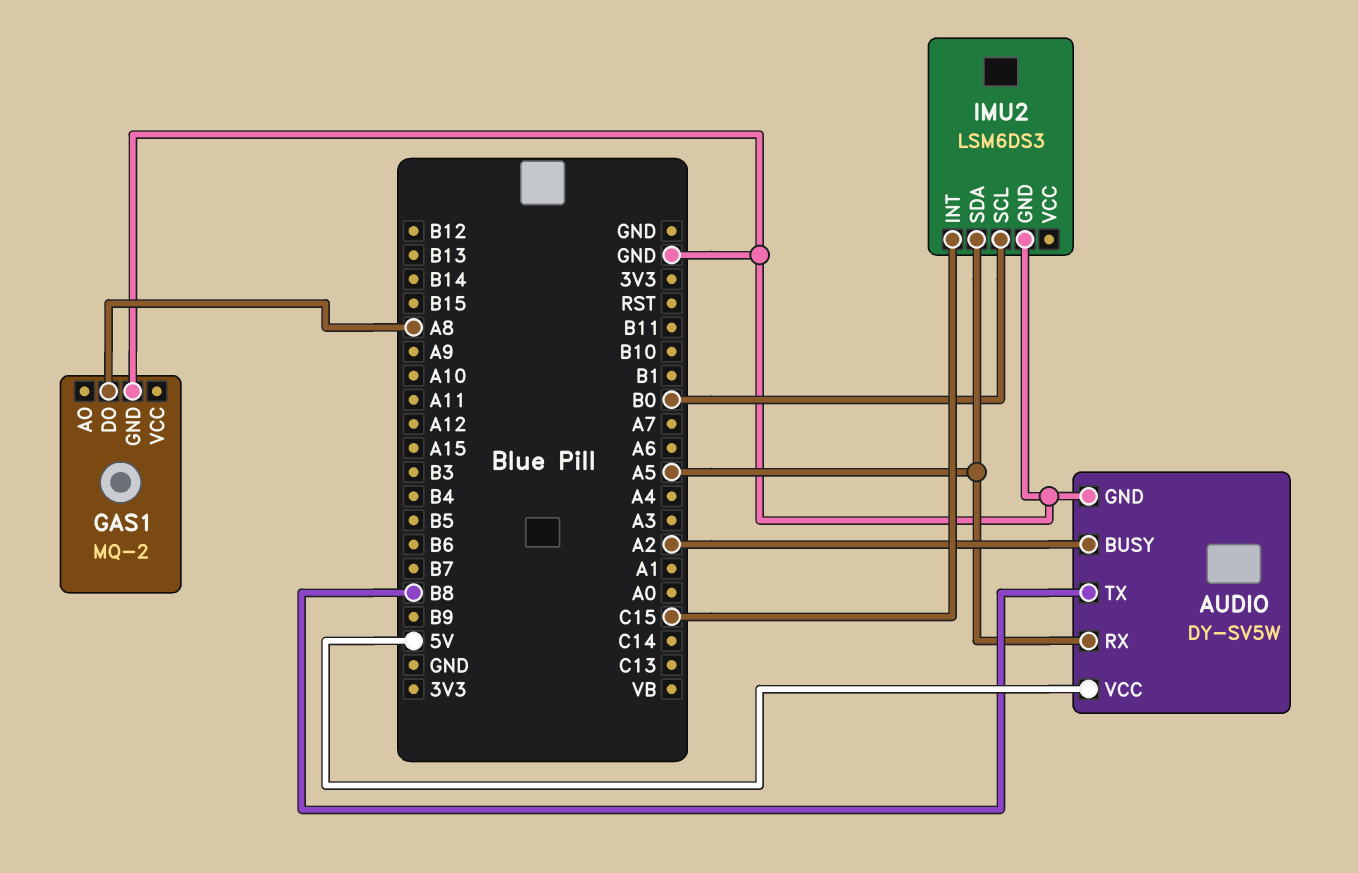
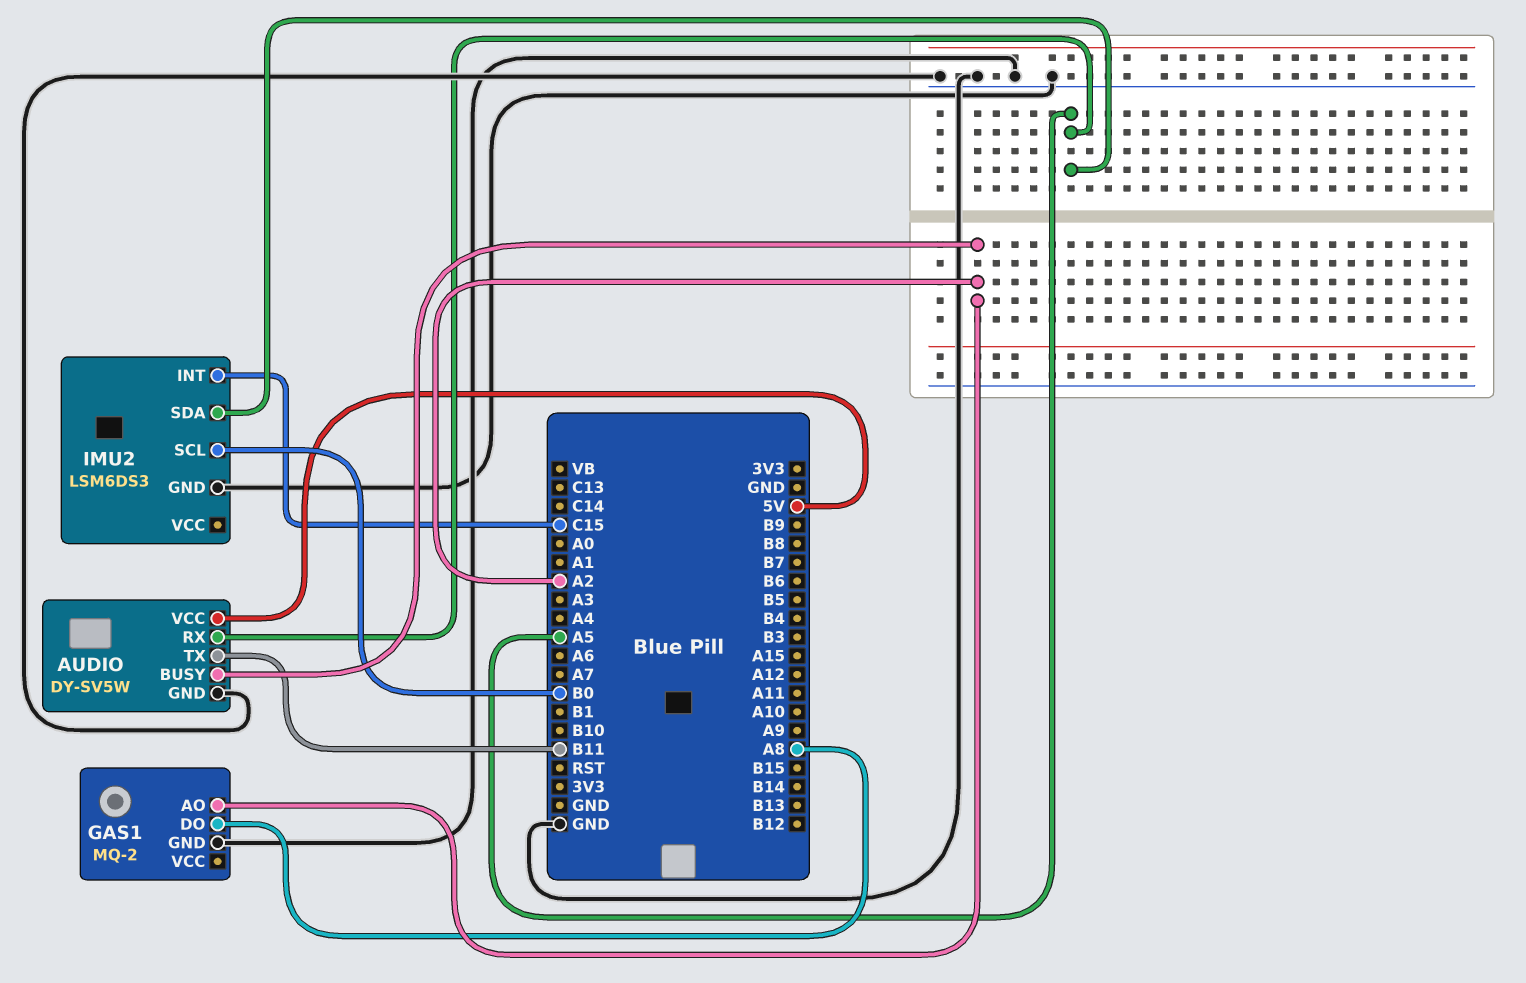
AUDIO pin TX: B8 -> B11
GAS1 pin AO: none -> A2

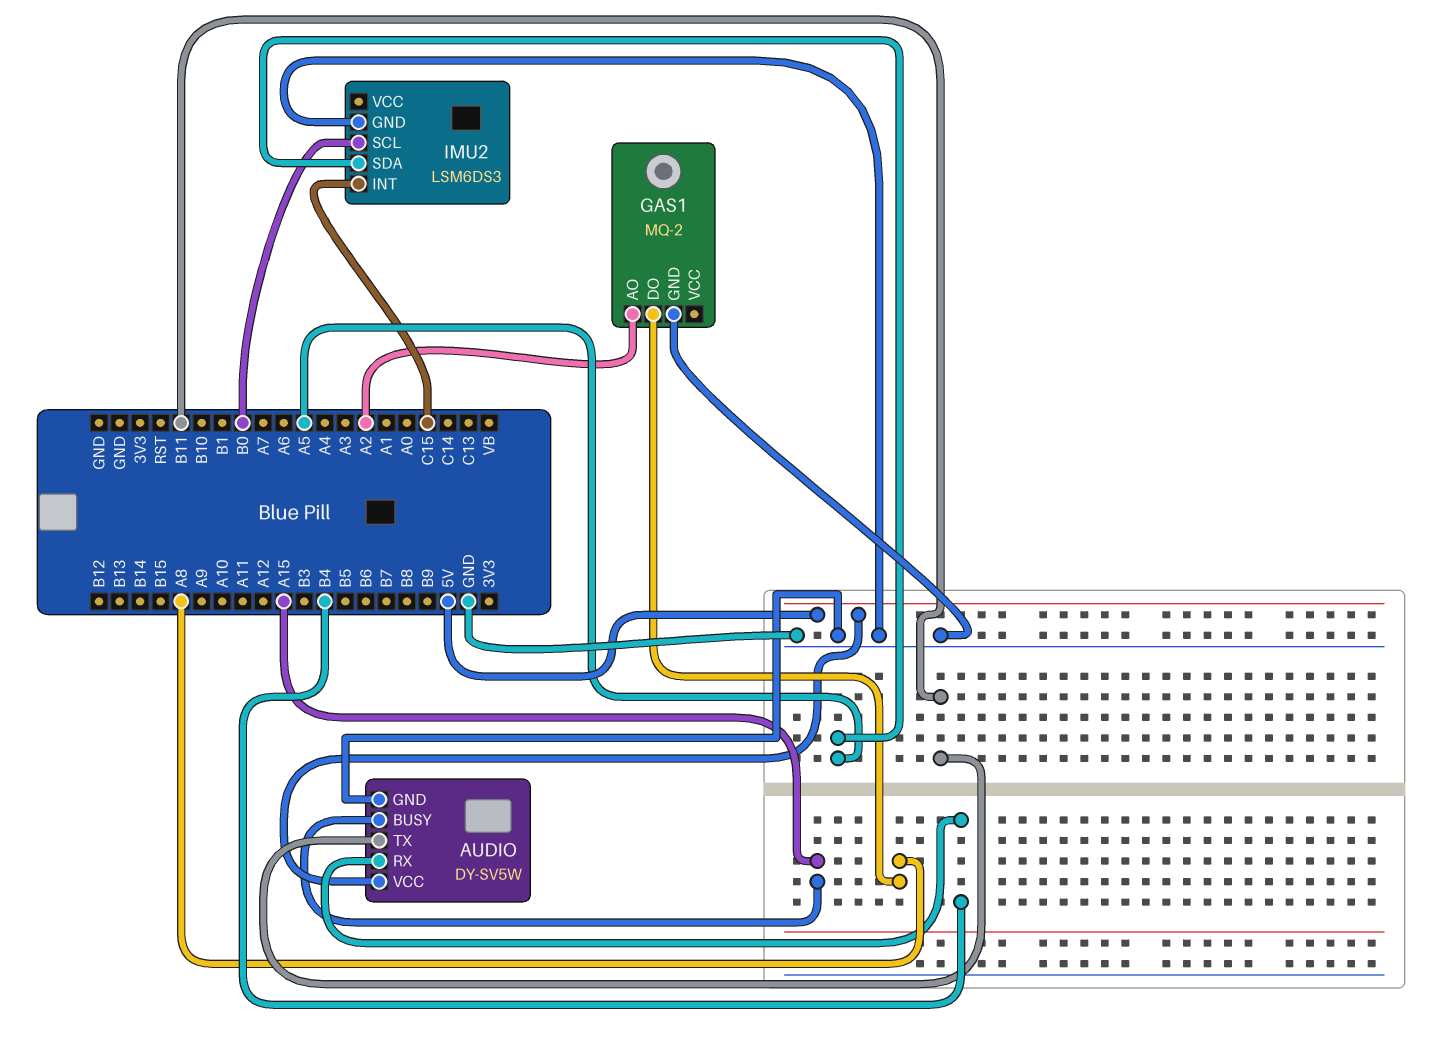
AUDIO pin BUSY: A2 -> A15
AUDIO pin RX: A5 -> B4

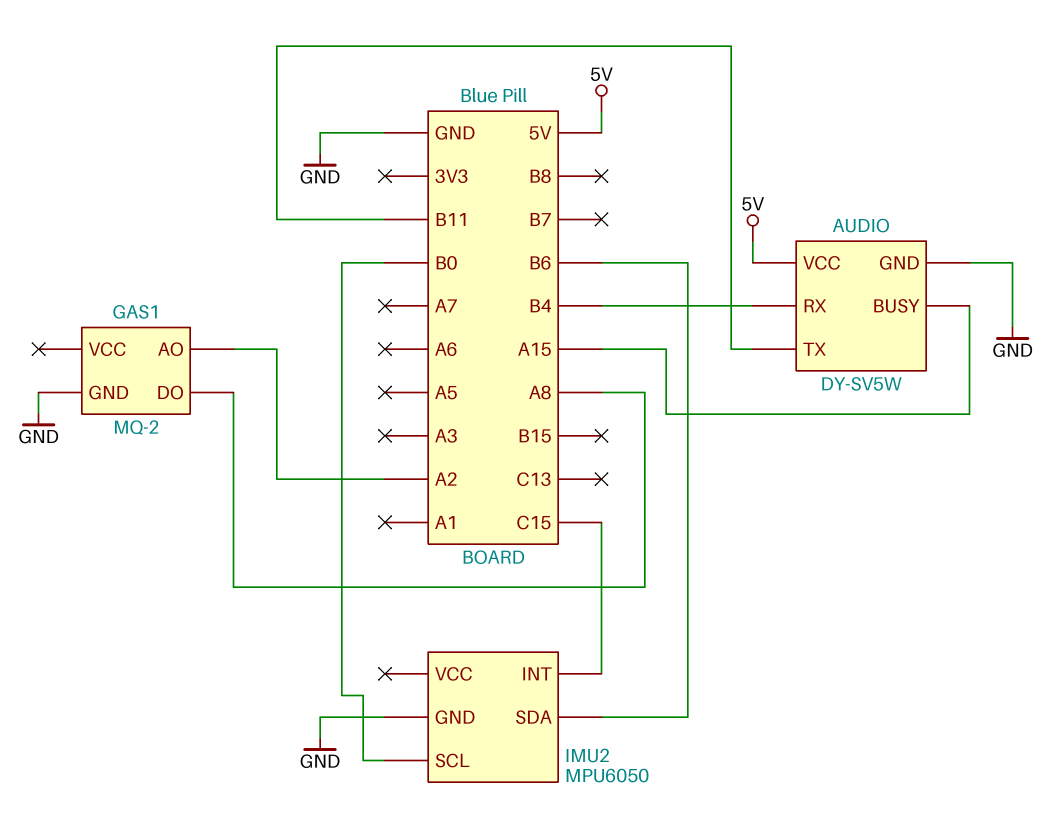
IMU2: LSM6DS3 -> MPU6050
IMU2 pin SDA: A5 -> B6

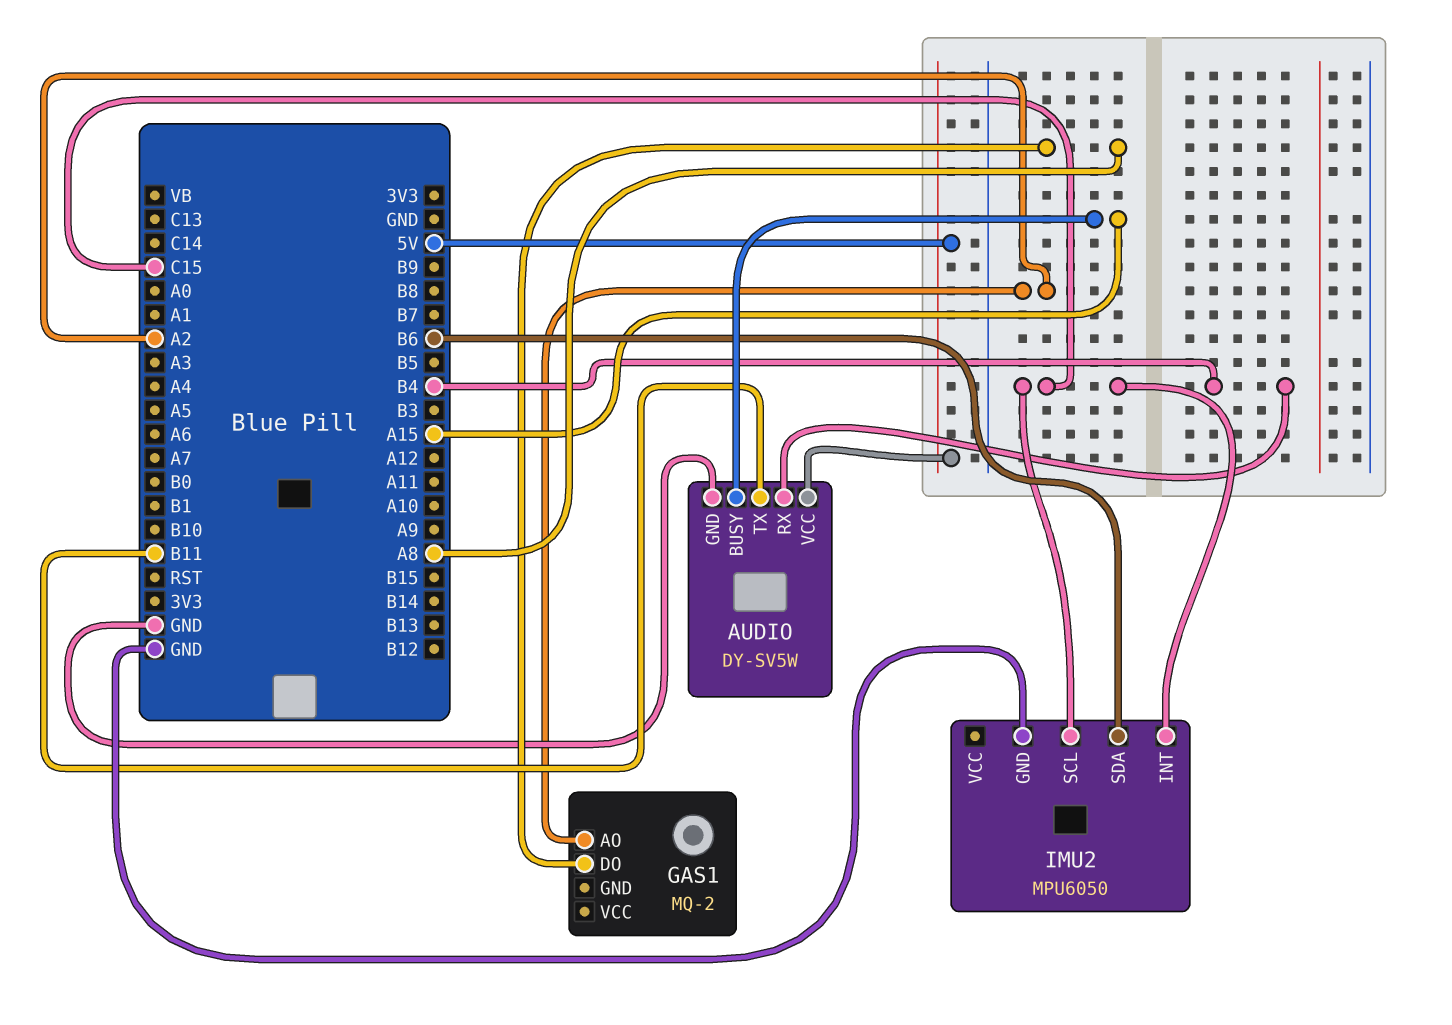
GAS1 pin GND: GND -> none
IMU2 pin SCL: B0 -> C15

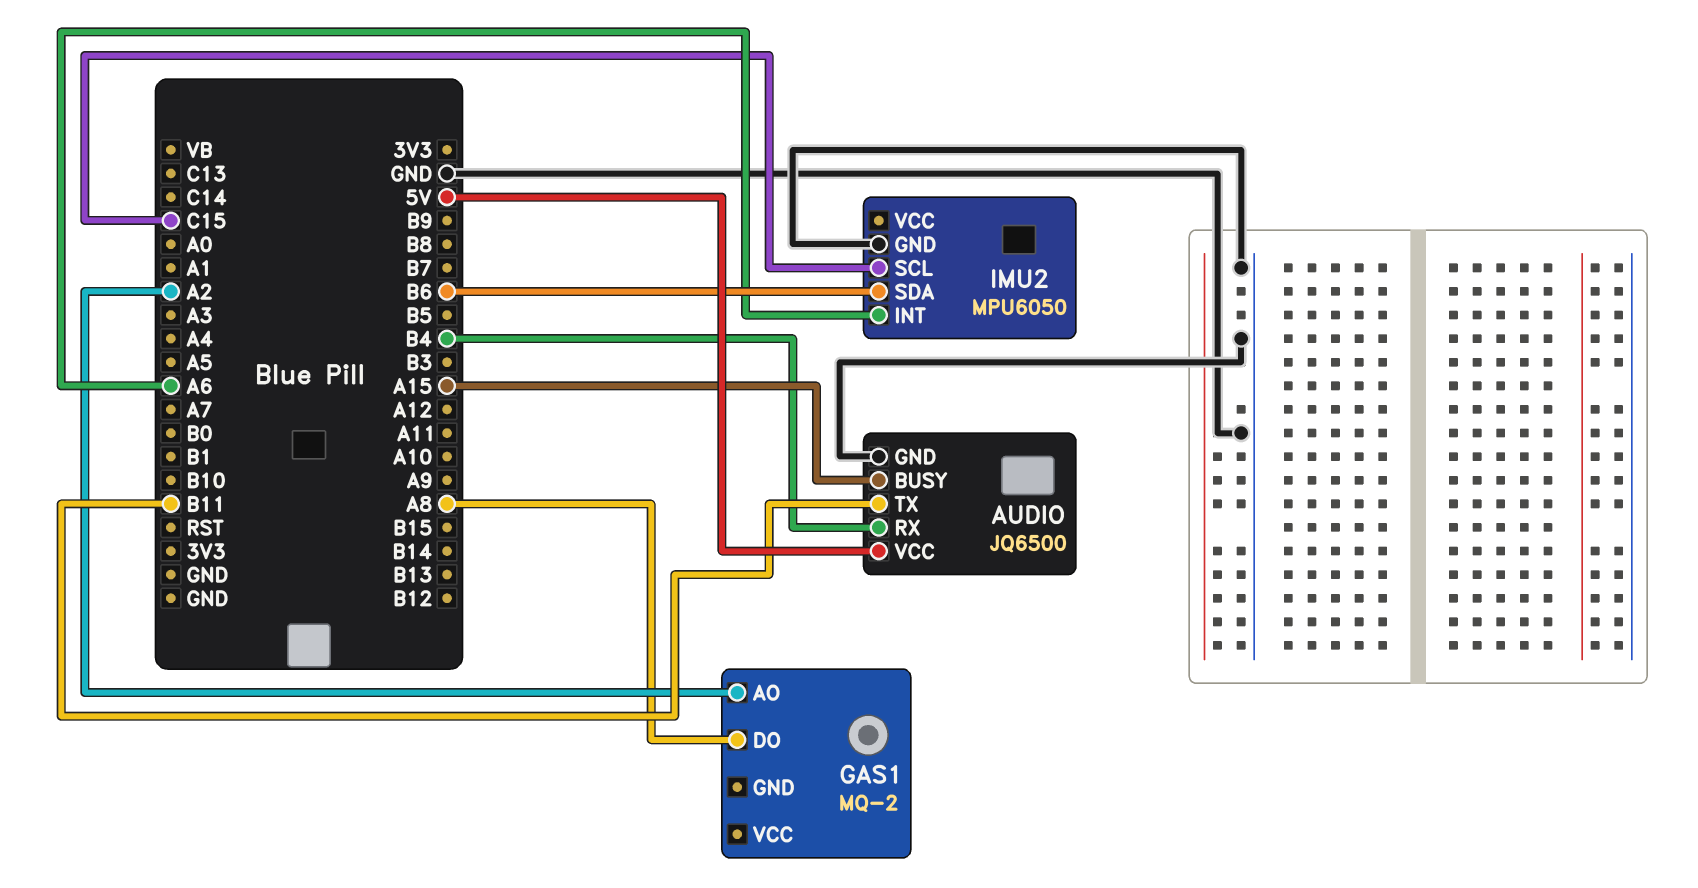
AUDIO: DY-SV5W -> JQ6500
IMU2 pin INT: C15 -> A6

